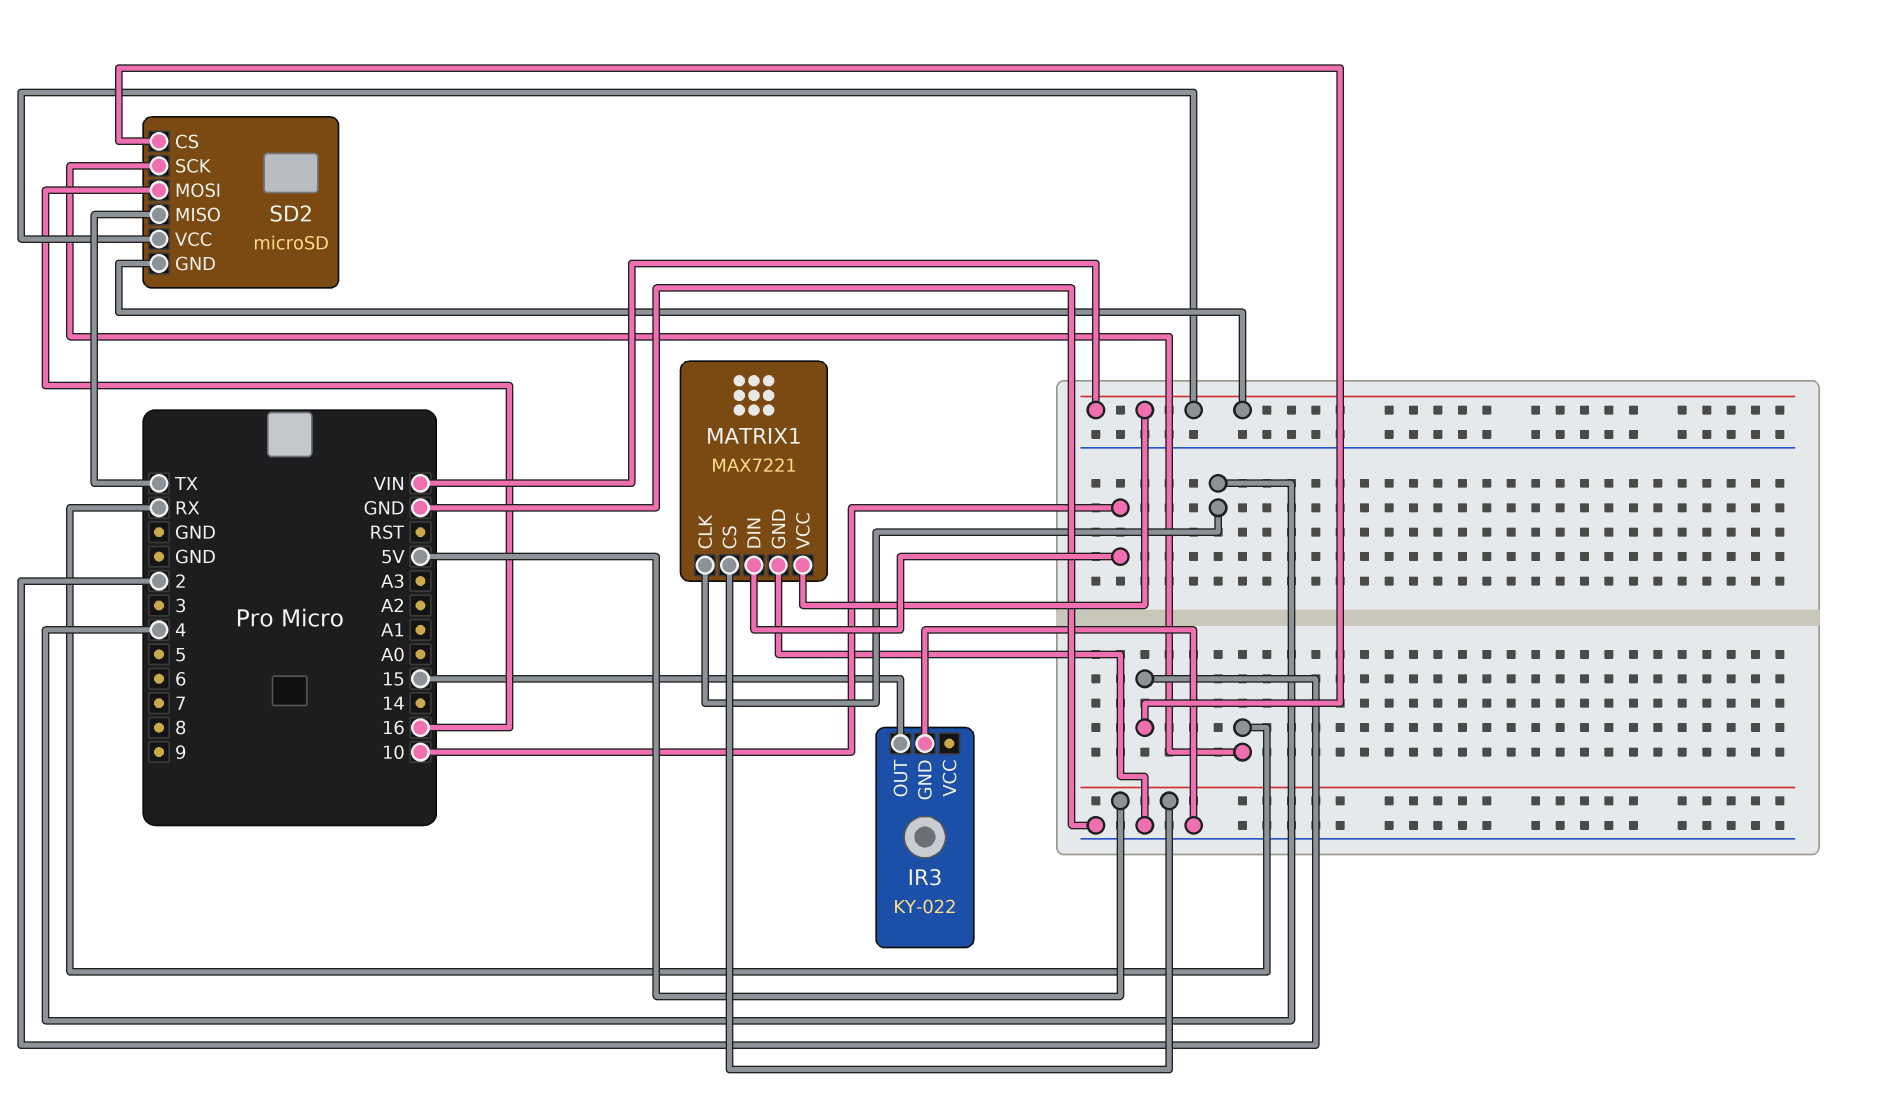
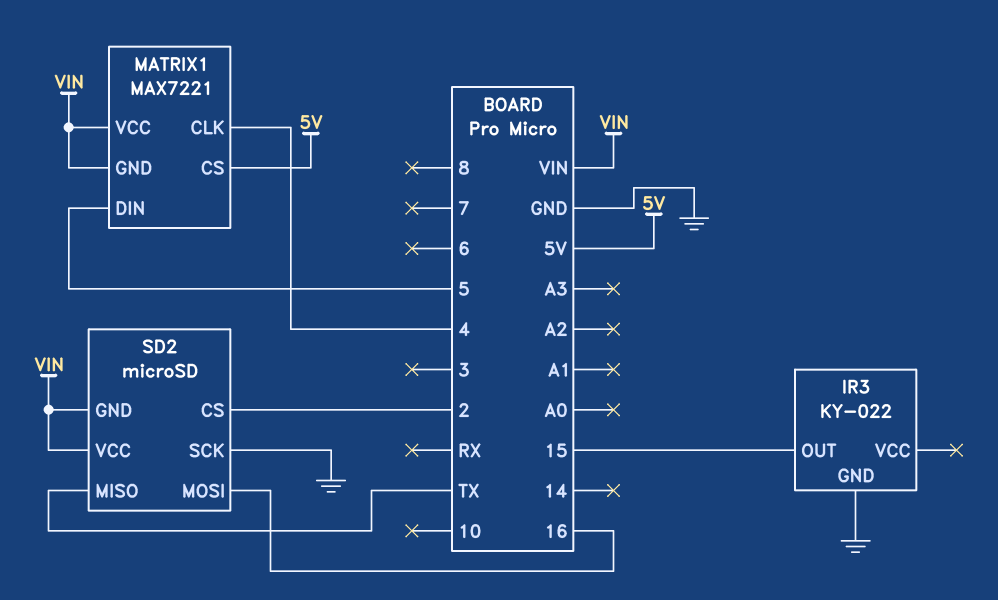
MATRIX1 pin DIN: 10 -> 5
MATRIX1 pin GND: GND -> VIN
SD2 pin SCK: RX -> GND

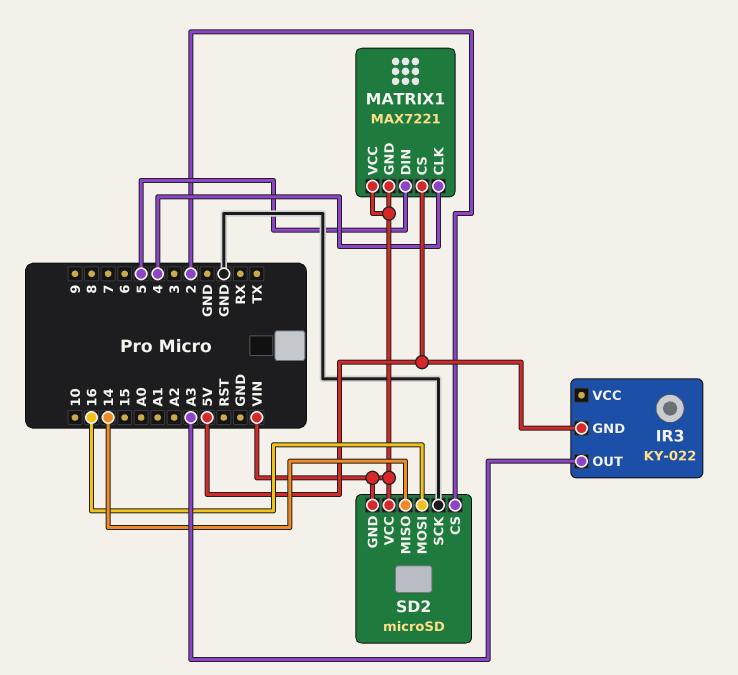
IR3 pin GND: GND -> 5V
IR3 pin OUT: 15 -> A3
SD2 pin MISO: TX -> 14

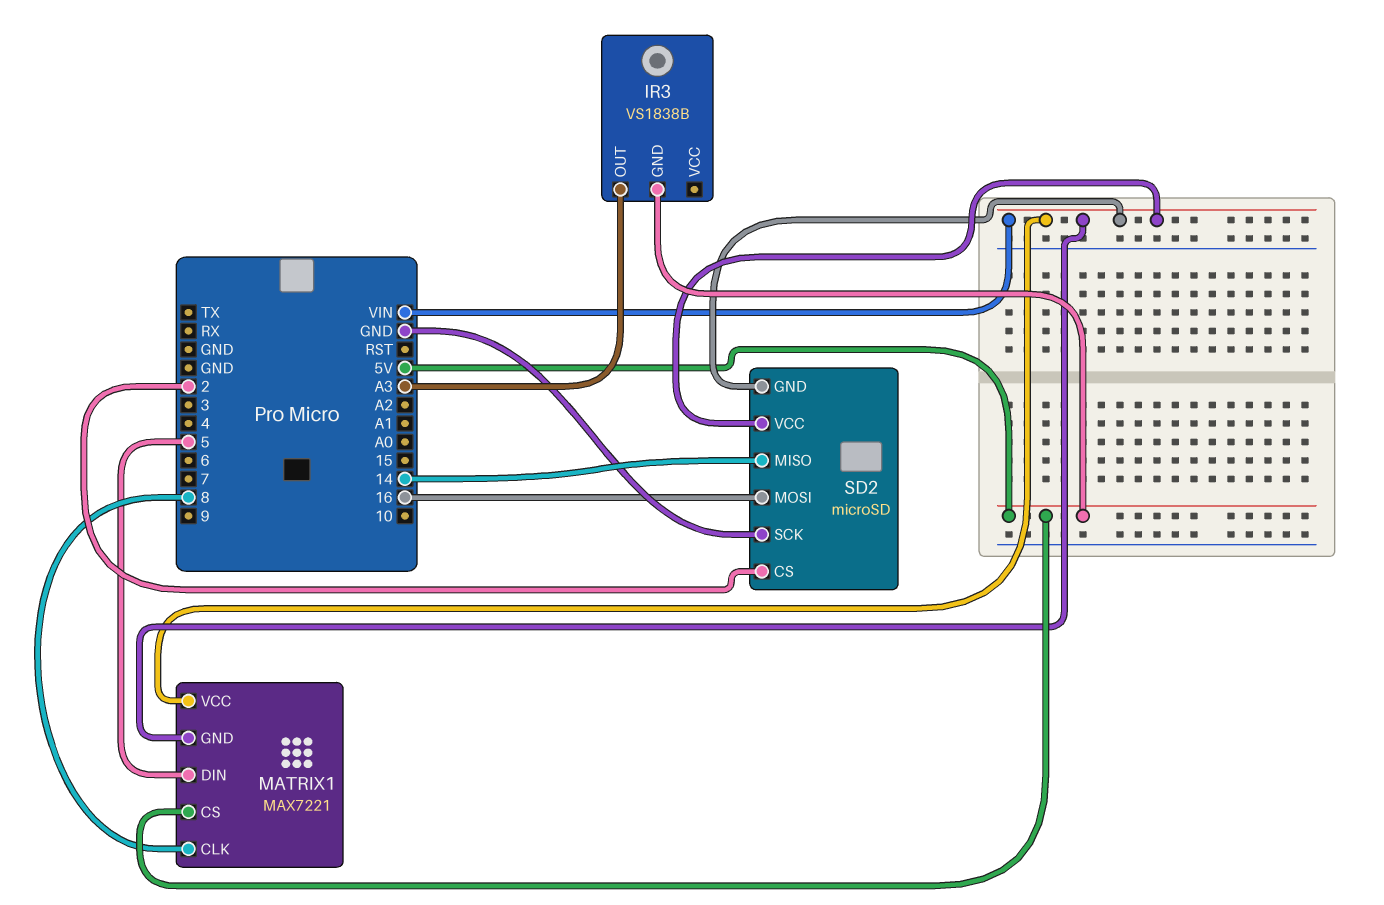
IR3: KY-022 -> VS1838B
MATRIX1 pin CLK: 4 -> 8

